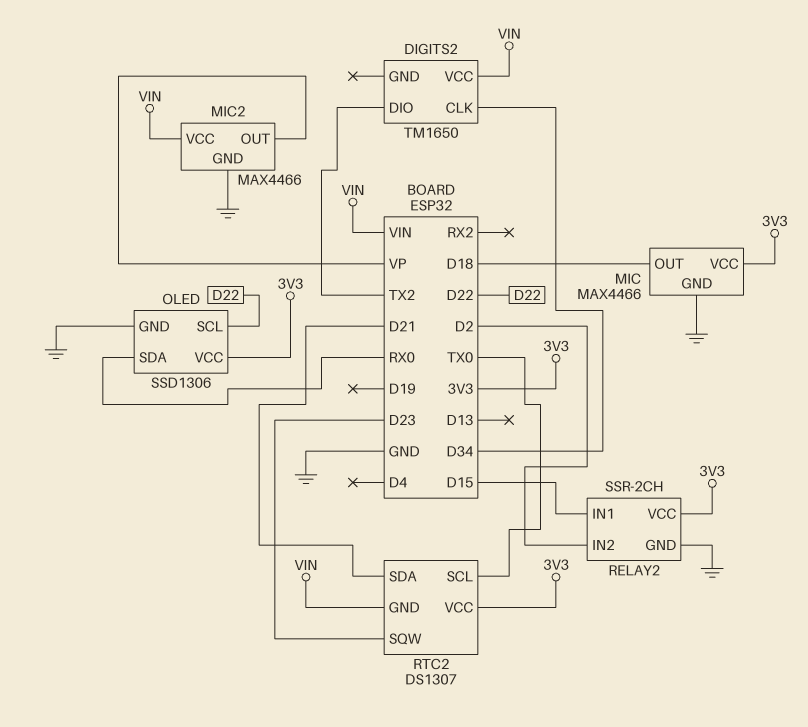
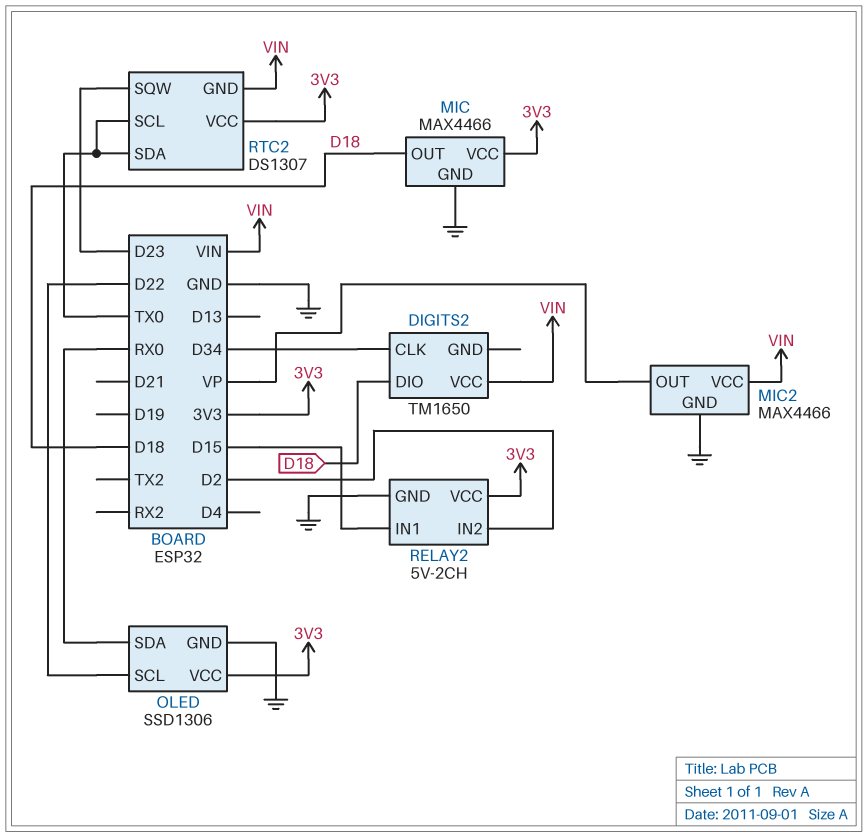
DIGITS2 pin DIO: TX2 -> D18
RELAY2: SSR-2CH -> 5V-2CH
RTC2 pin SDA: D21 -> TX0

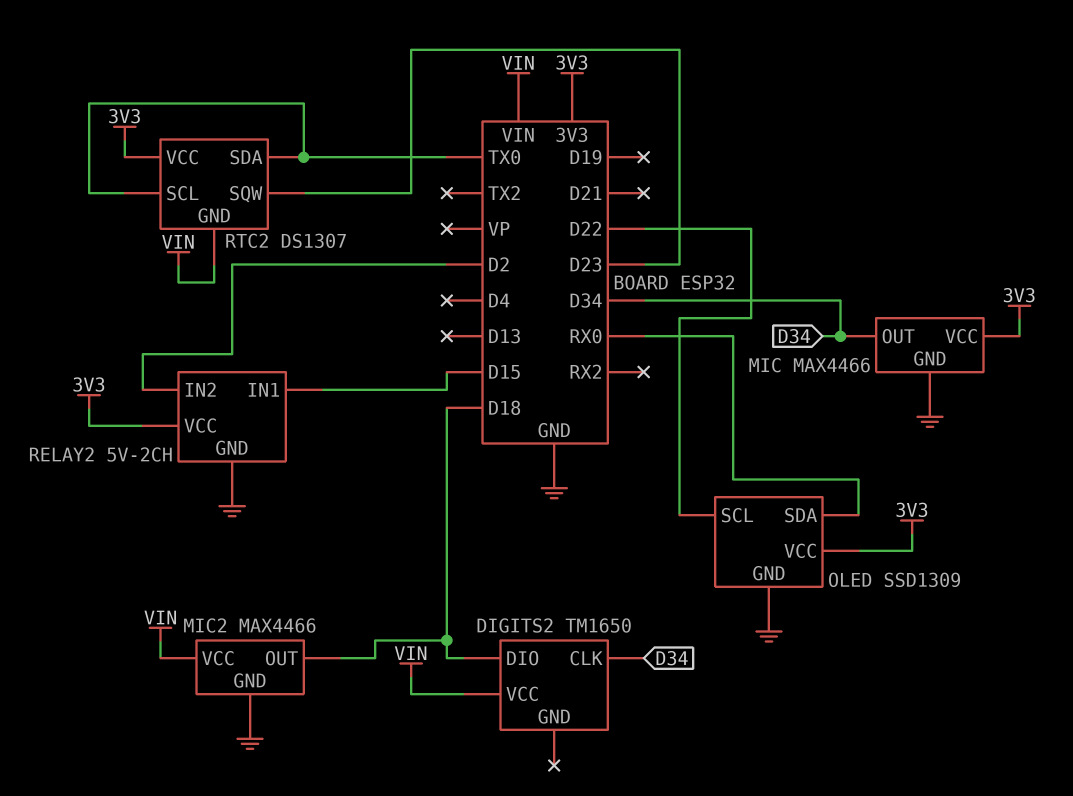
MIC pin OUT: D18 -> D34
MIC2 pin OUT: VP -> D18
OLED: SSD1306 -> SSD1309

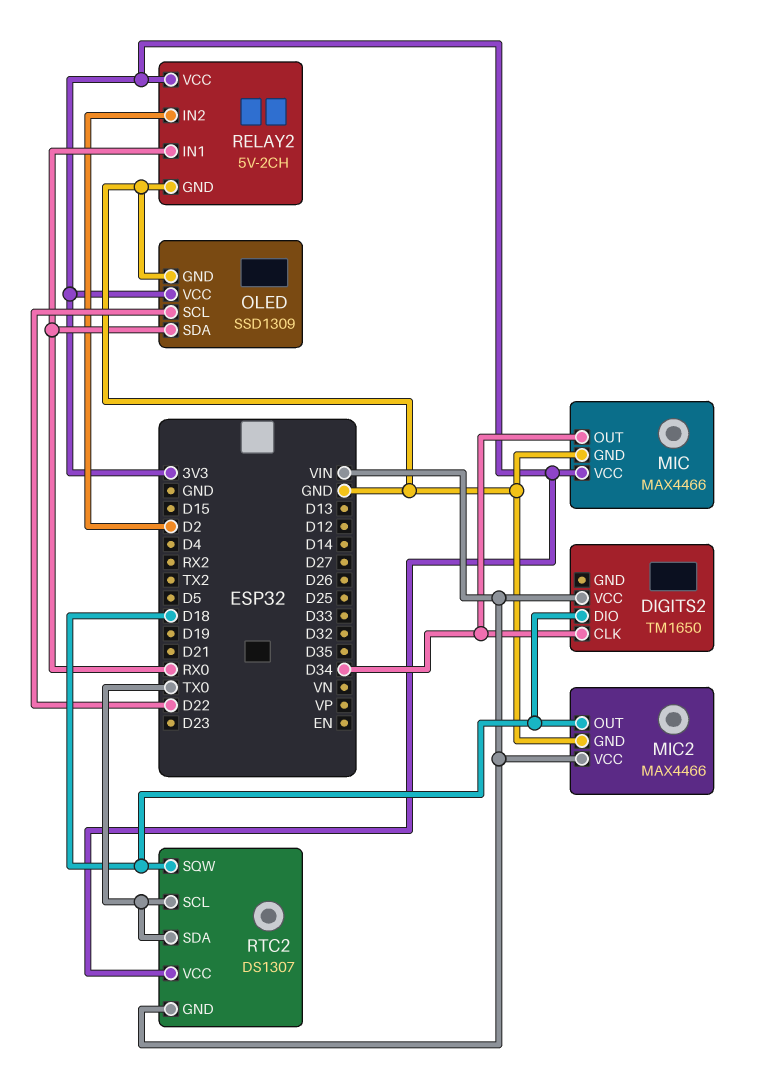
RELAY2 pin IN1: D15 -> RX0
RTC2 pin SQW: D23 -> D18

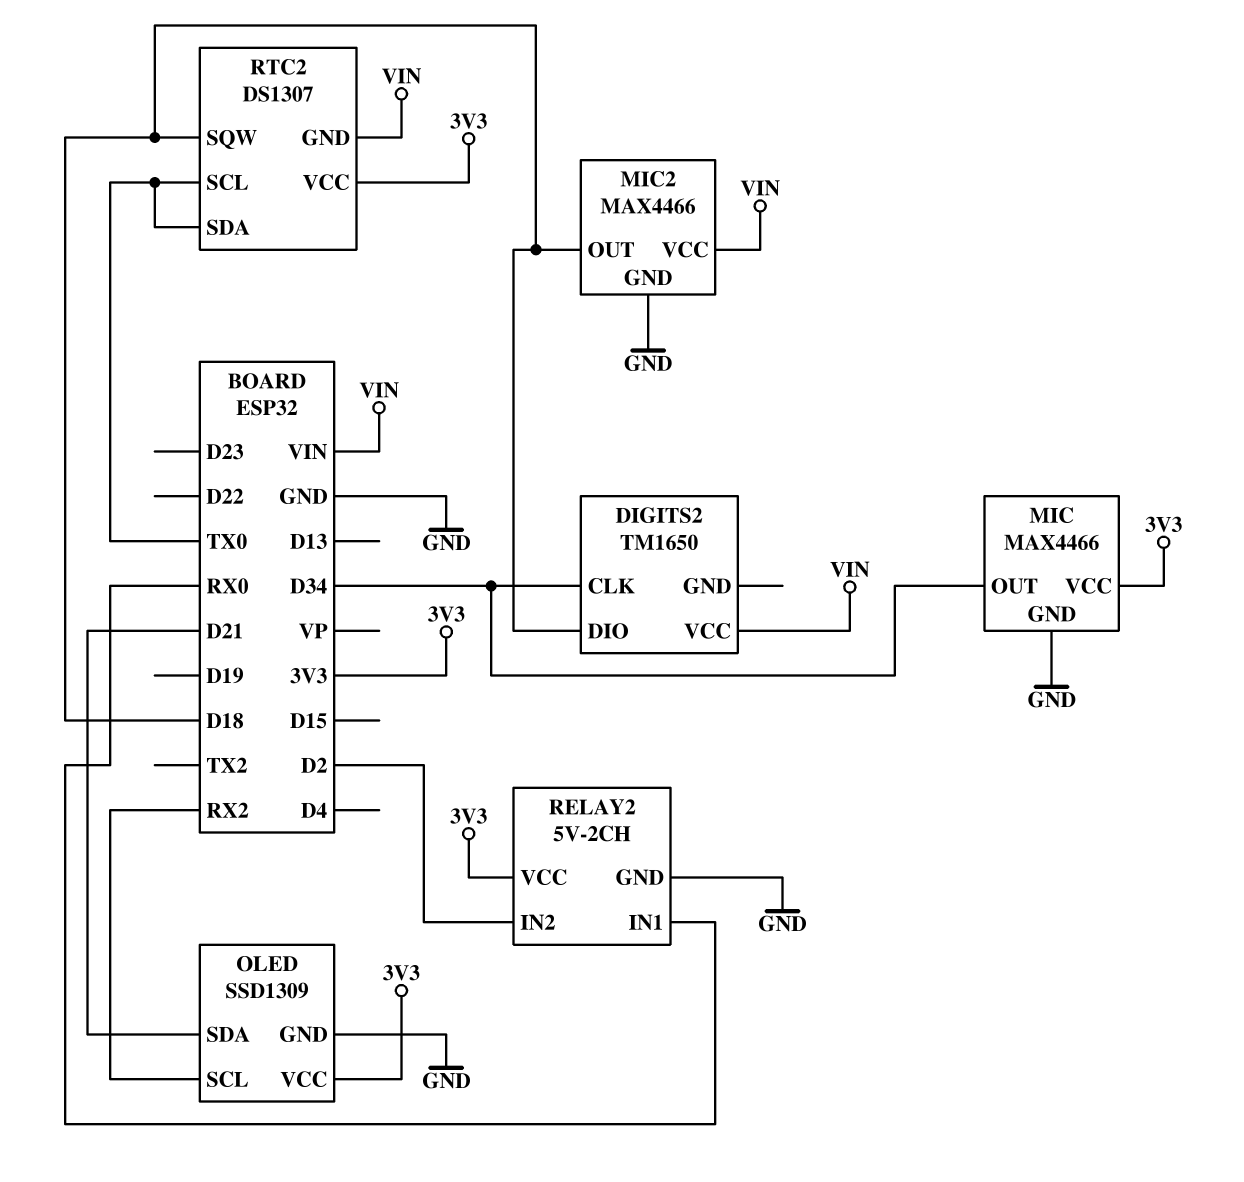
OLED pin SCL: D22 -> RX2
OLED pin SDA: RX0 -> D21

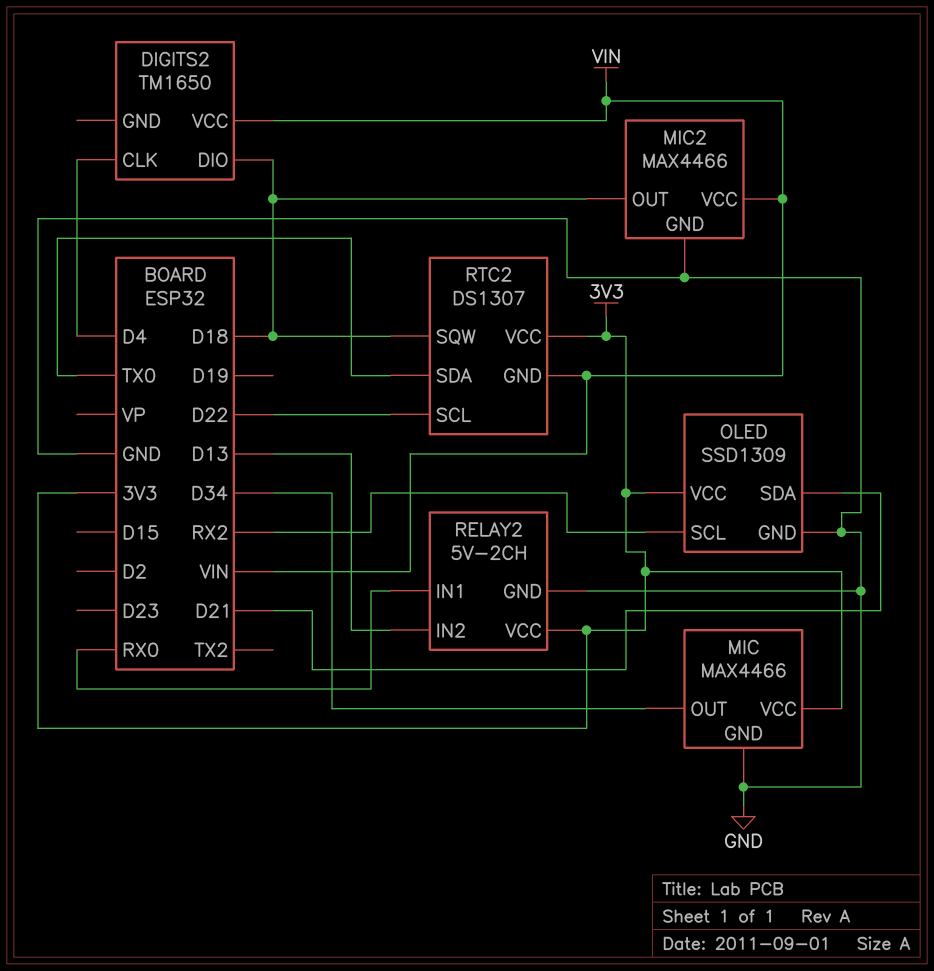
DIGITS2 pin CLK: D34 -> D4
RELAY2 pin IN2: D2 -> D13
RTC2 pin SCL: TX0 -> D22

